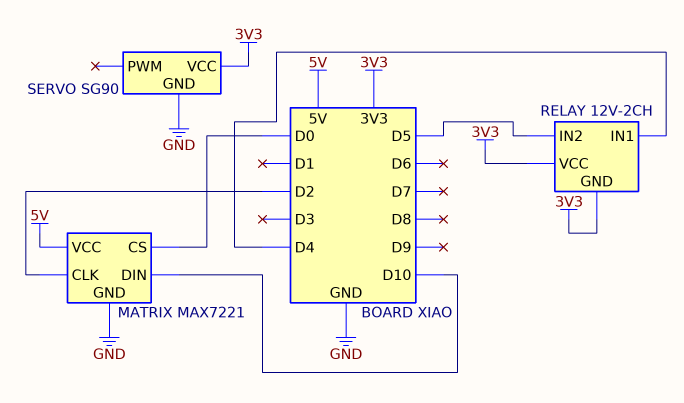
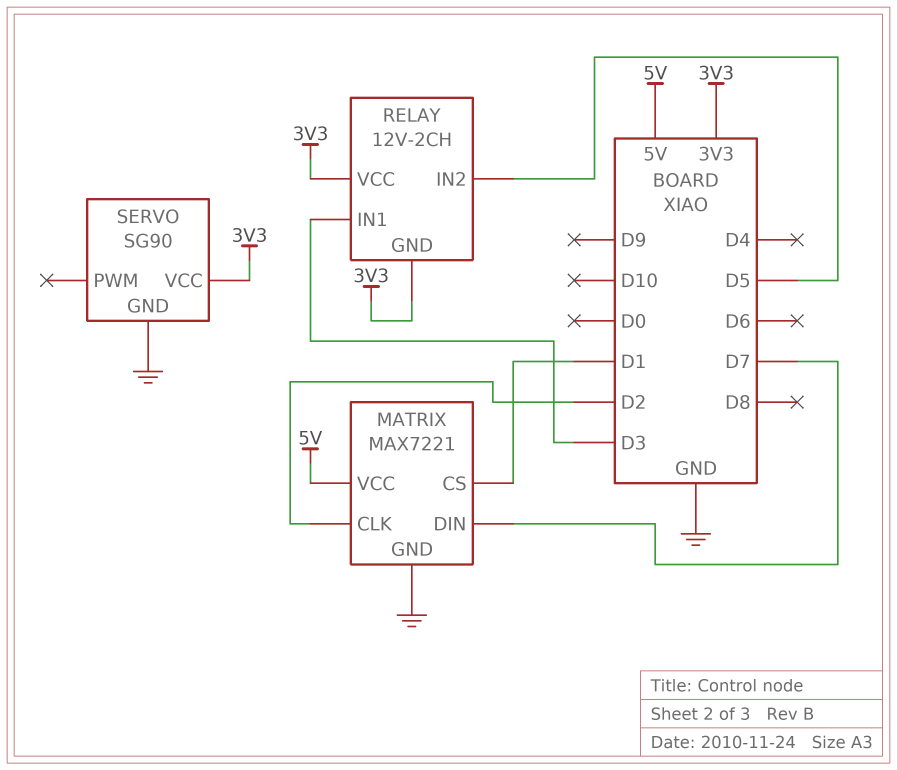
MATRIX pin CS: D0 -> D1
MATRIX pin DIN: D10 -> D7
RELAY pin IN1: D4 -> D3

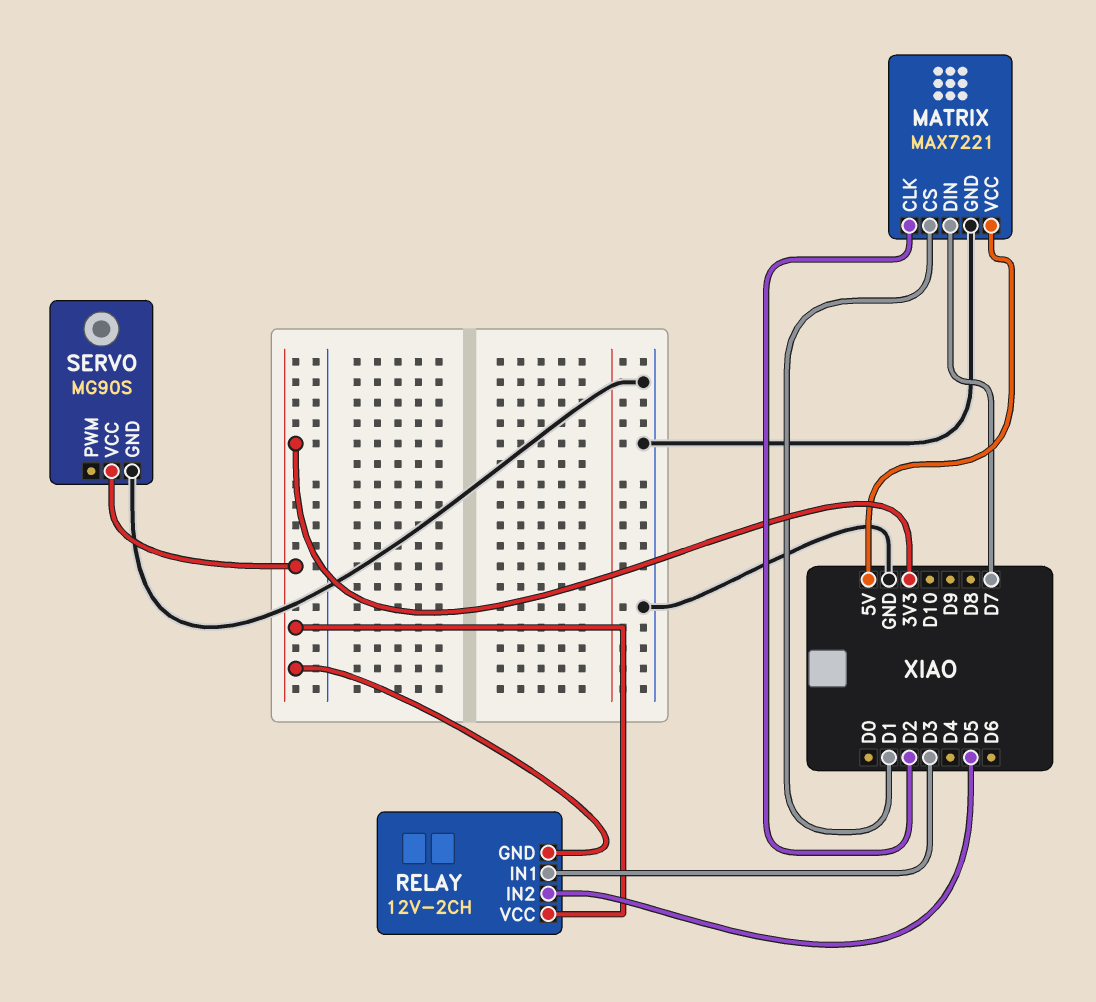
SERVO: SG90 -> MG90S

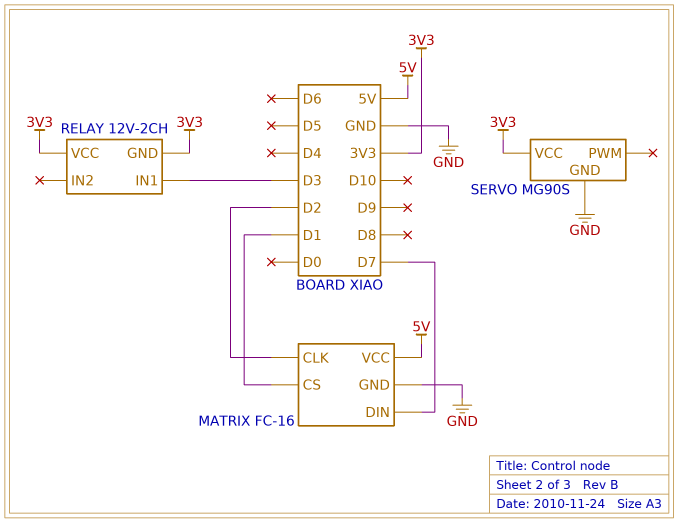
MATRIX: MAX7221 -> FC-16
RELAY pin IN2: D5 -> none

